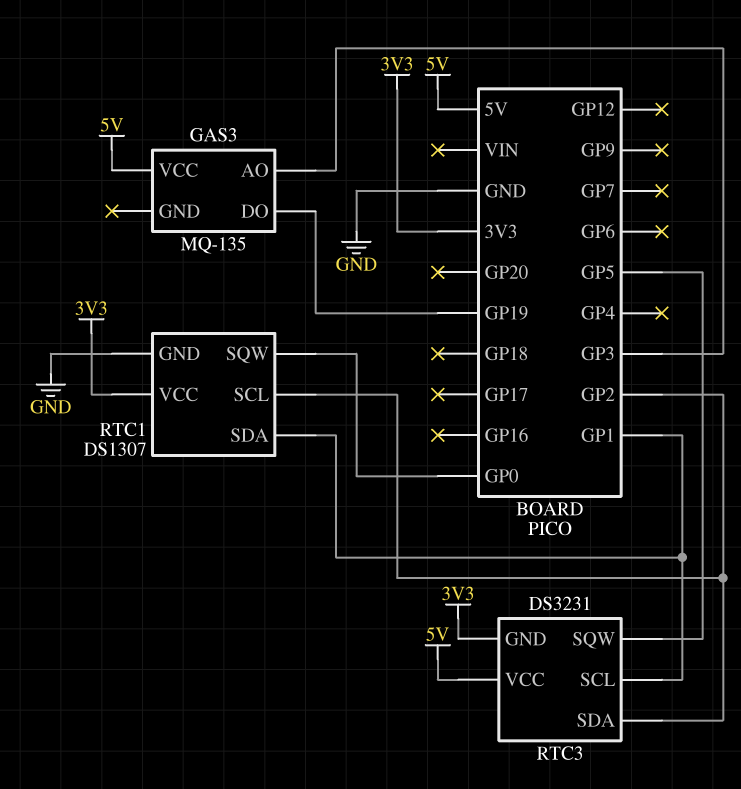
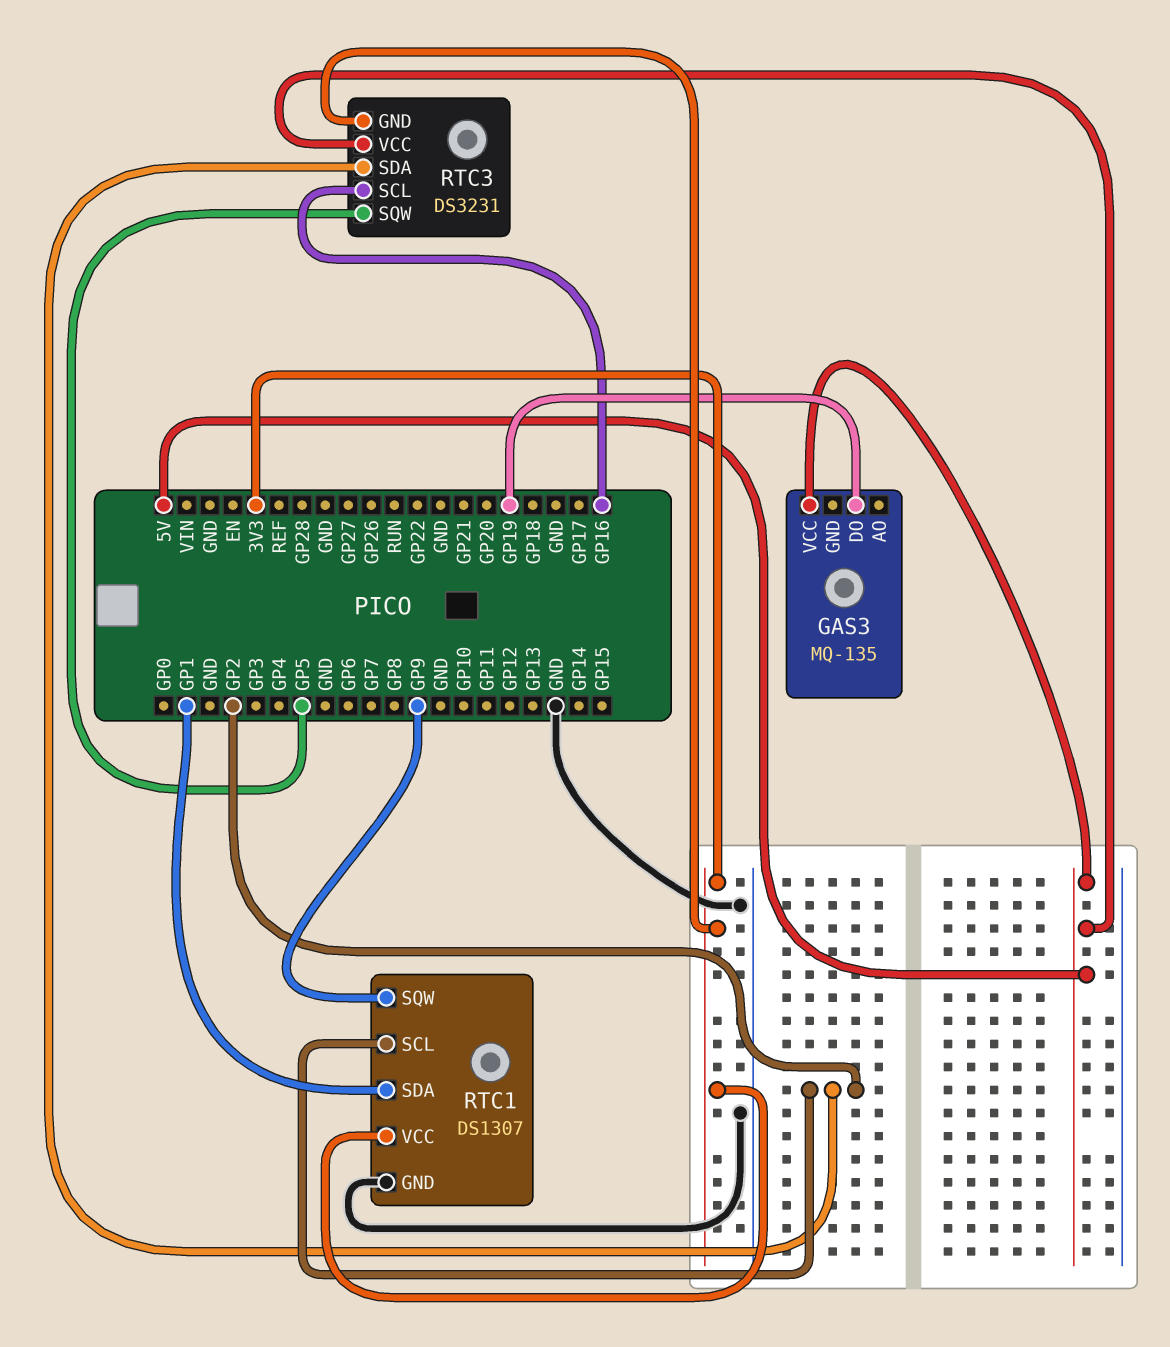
GAS3 pin AO: GP3 -> none
RTC1 pin SQW: GP0 -> GP9
RTC3 pin SCL: GP1 -> GP16

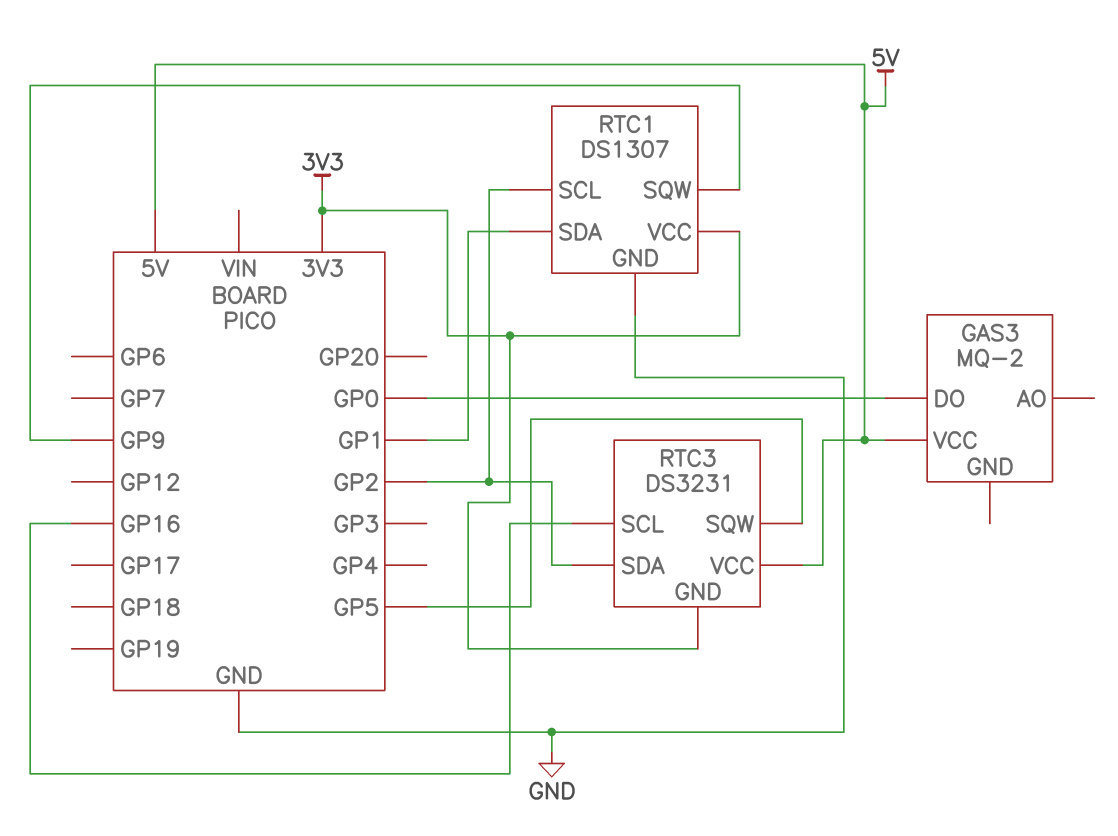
GAS3: MQ-135 -> MQ-2
GAS3 pin DO: GP19 -> GP0

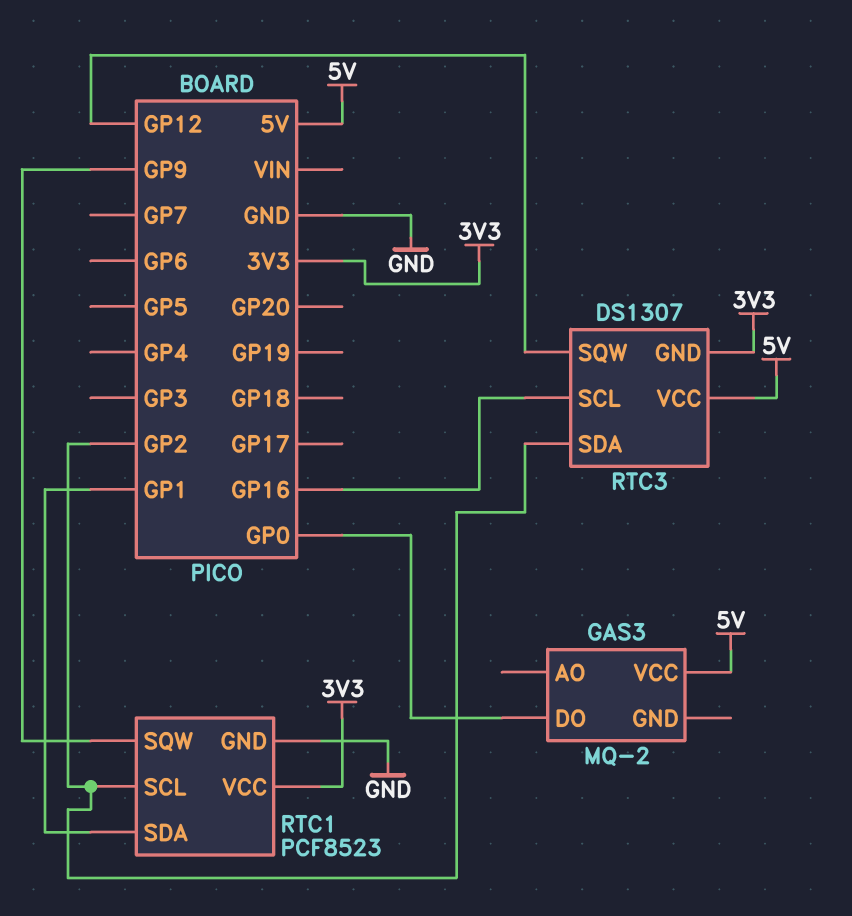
RTC1: DS1307 -> PCF8523
RTC3: DS3231 -> DS1307
RTC3 pin SQW: GP5 -> GP12

